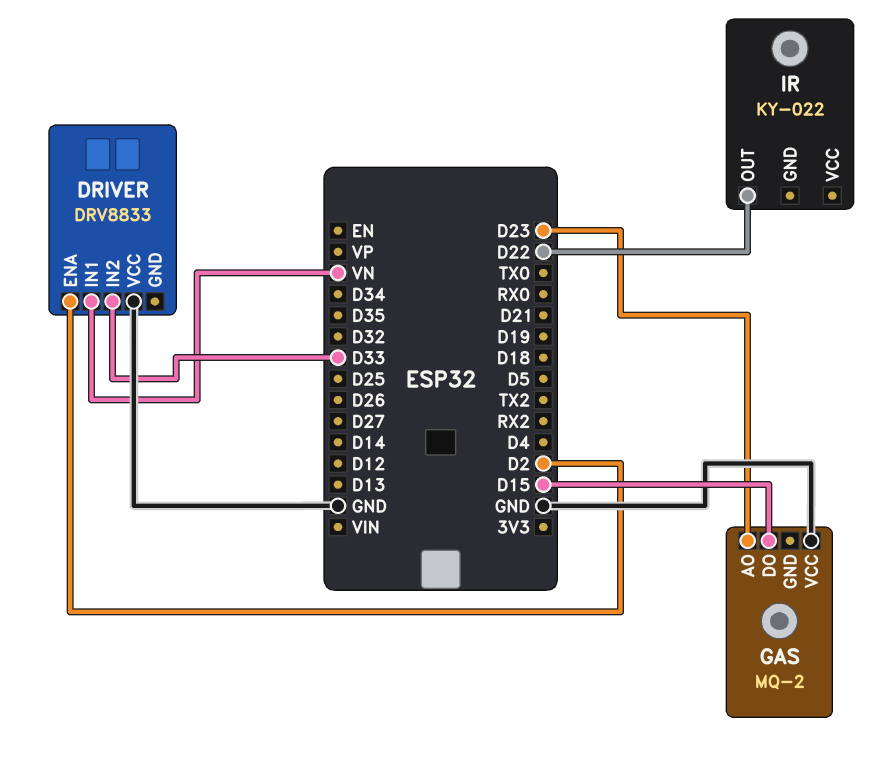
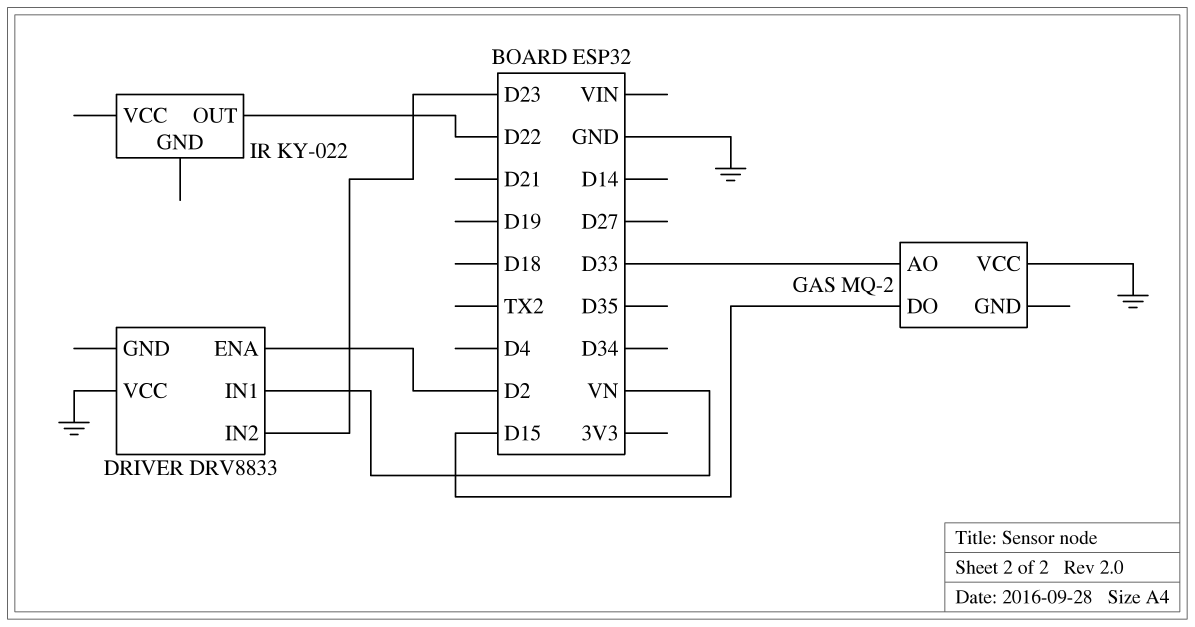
DRIVER pin IN2: D33 -> D23
GAS pin AO: D23 -> D33

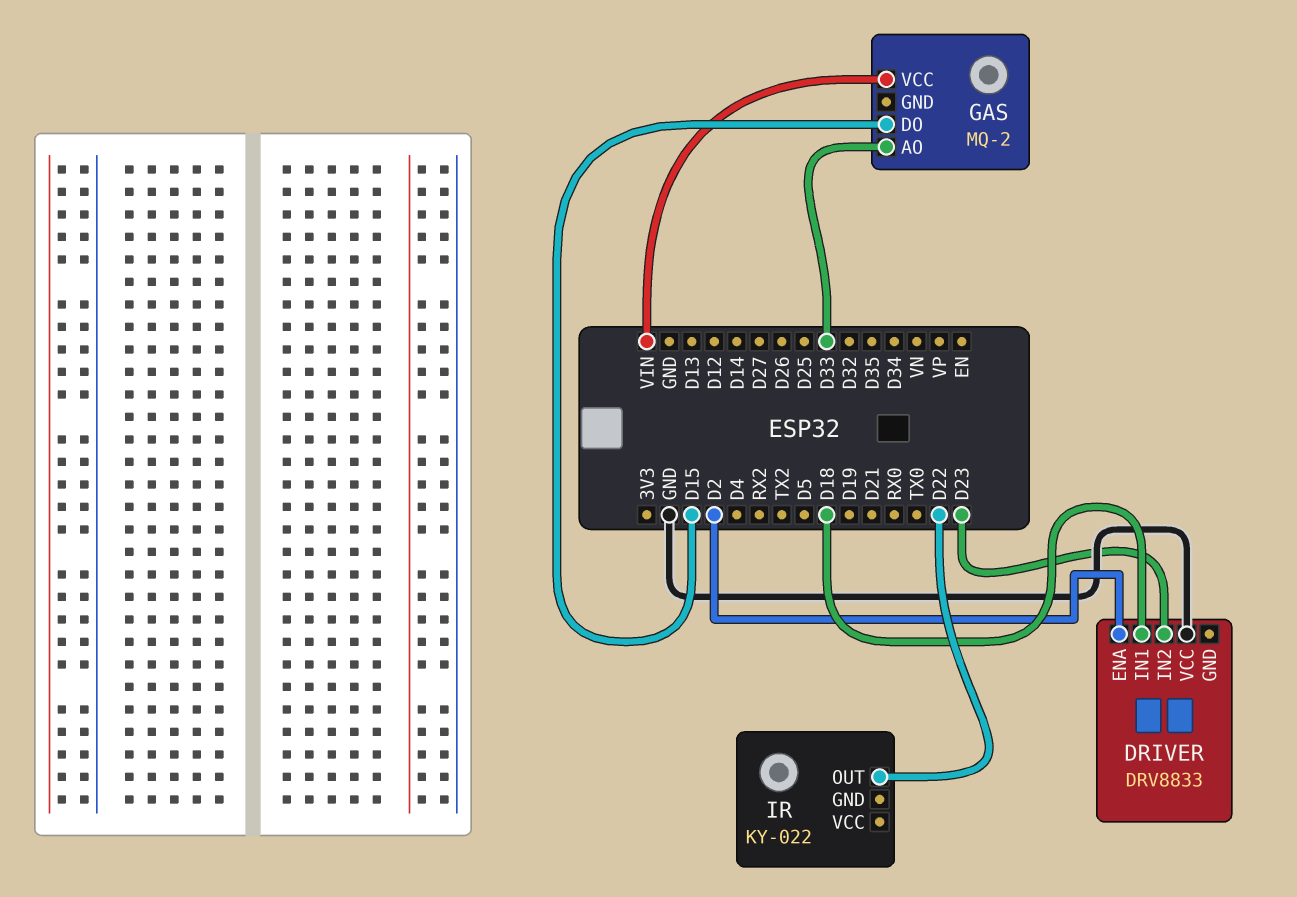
DRIVER pin IN1: VN -> D18
GAS pin VCC: GND -> VIN

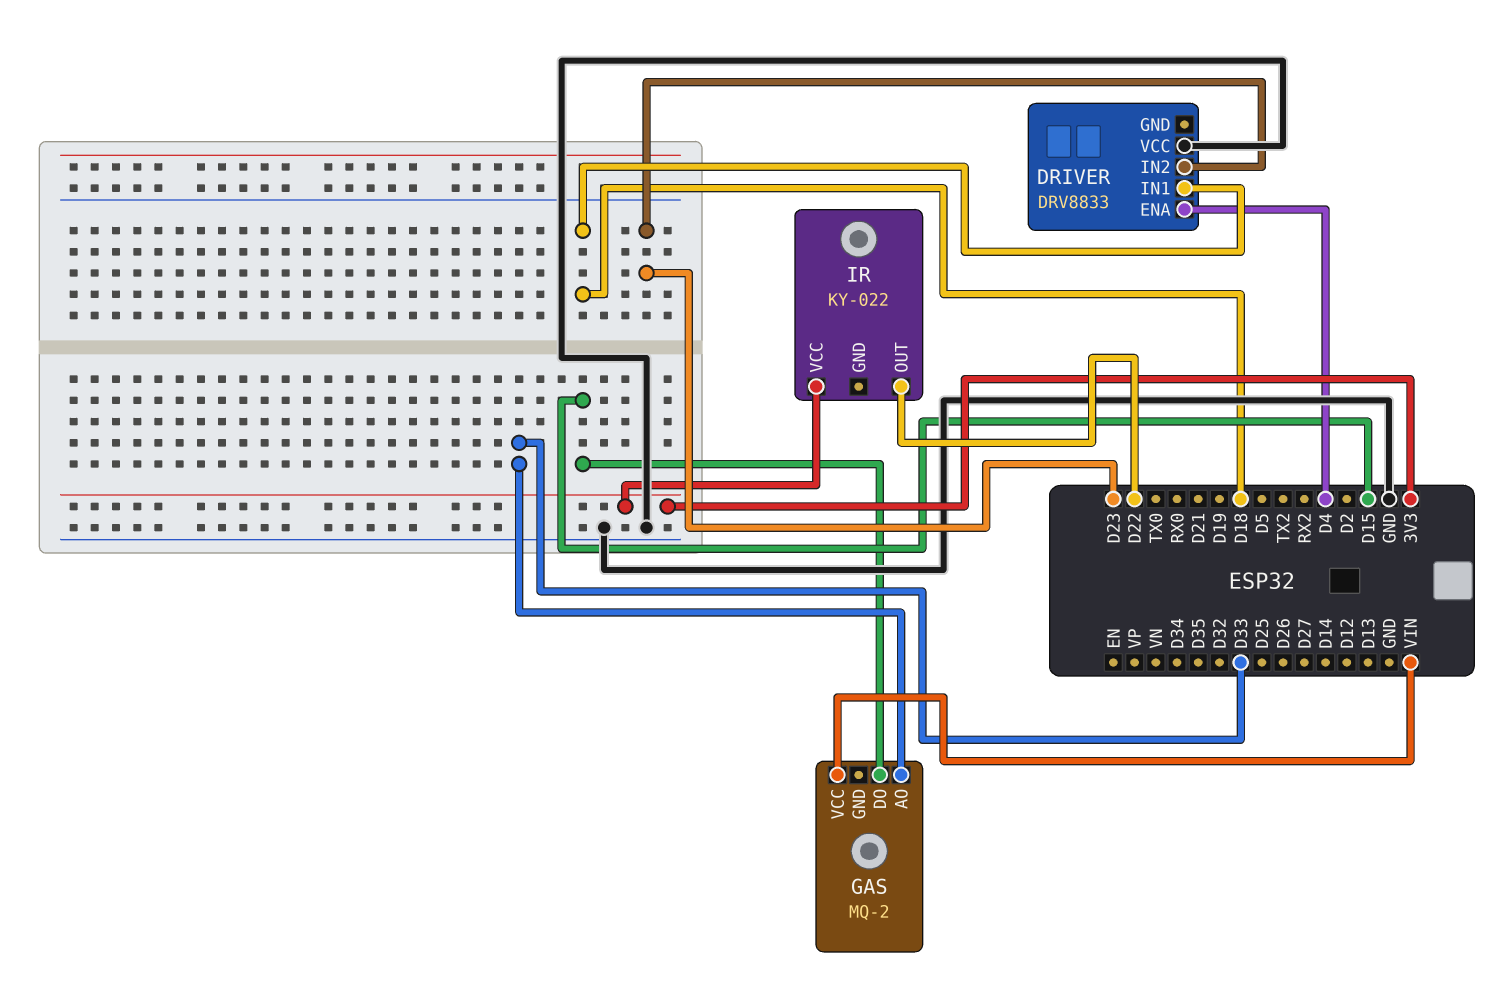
DRIVER pin ENA: D2 -> D4
IR pin VCC: none -> 3V3

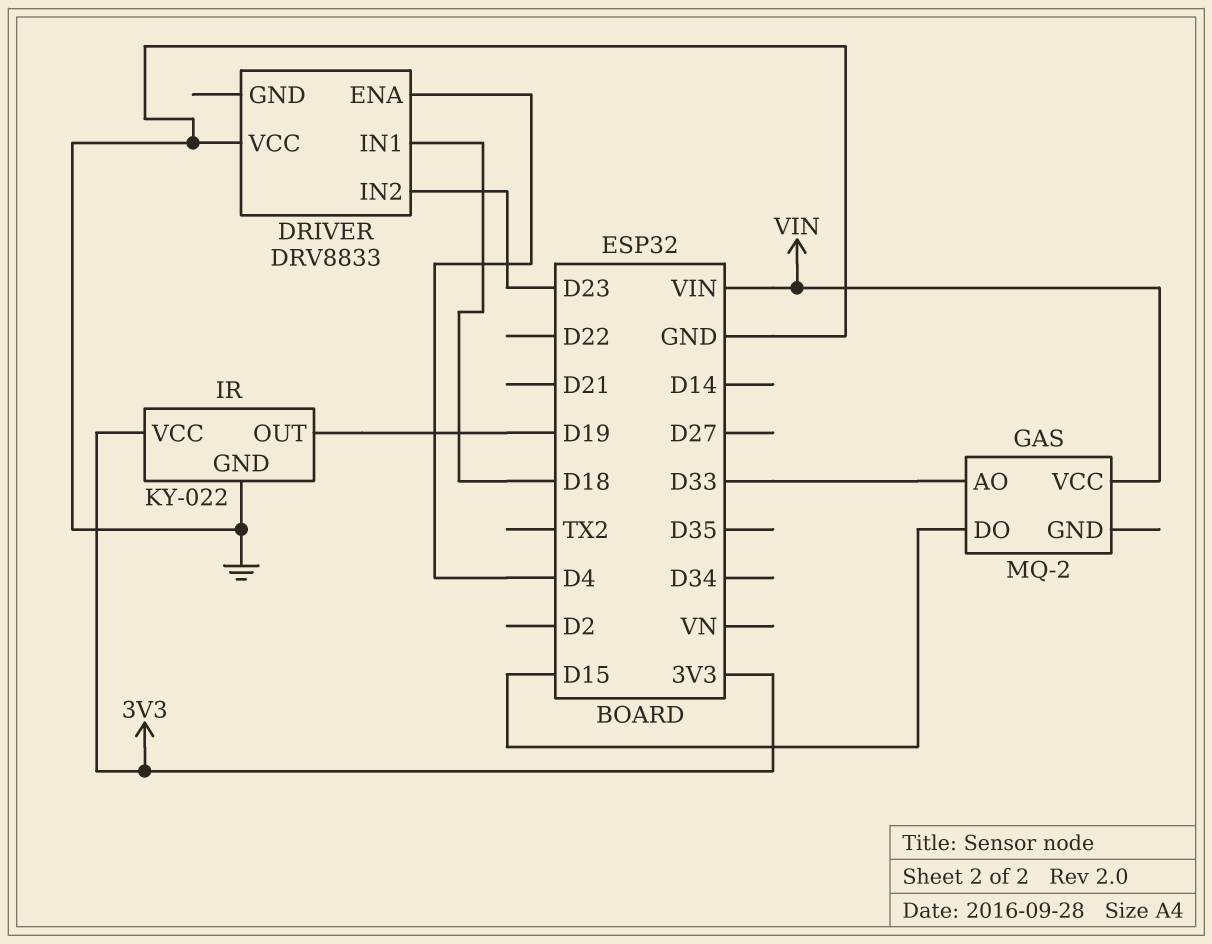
IR pin GND: none -> GND
IR pin OUT: D22 -> D19

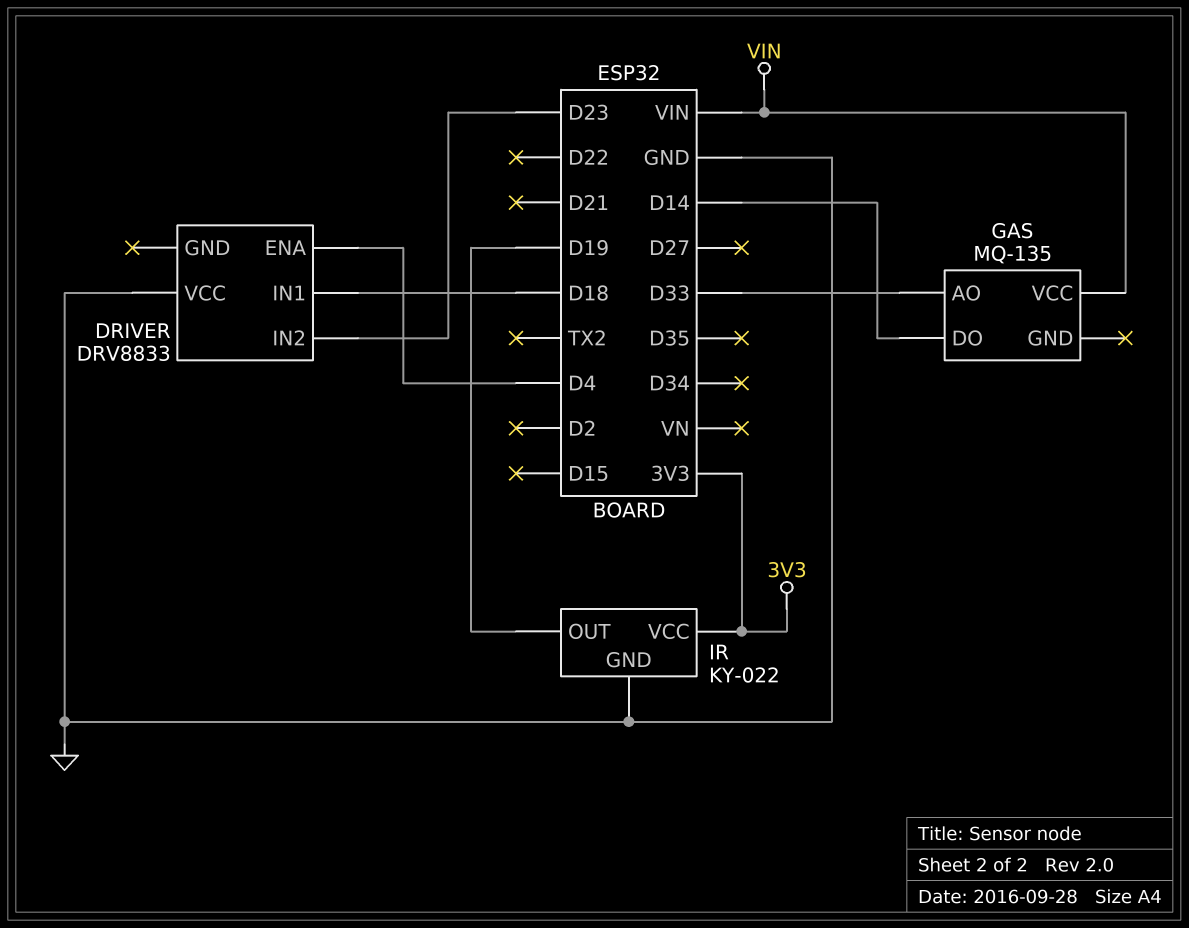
GAS: MQ-2 -> MQ-135
GAS pin DO: D15 -> D14

